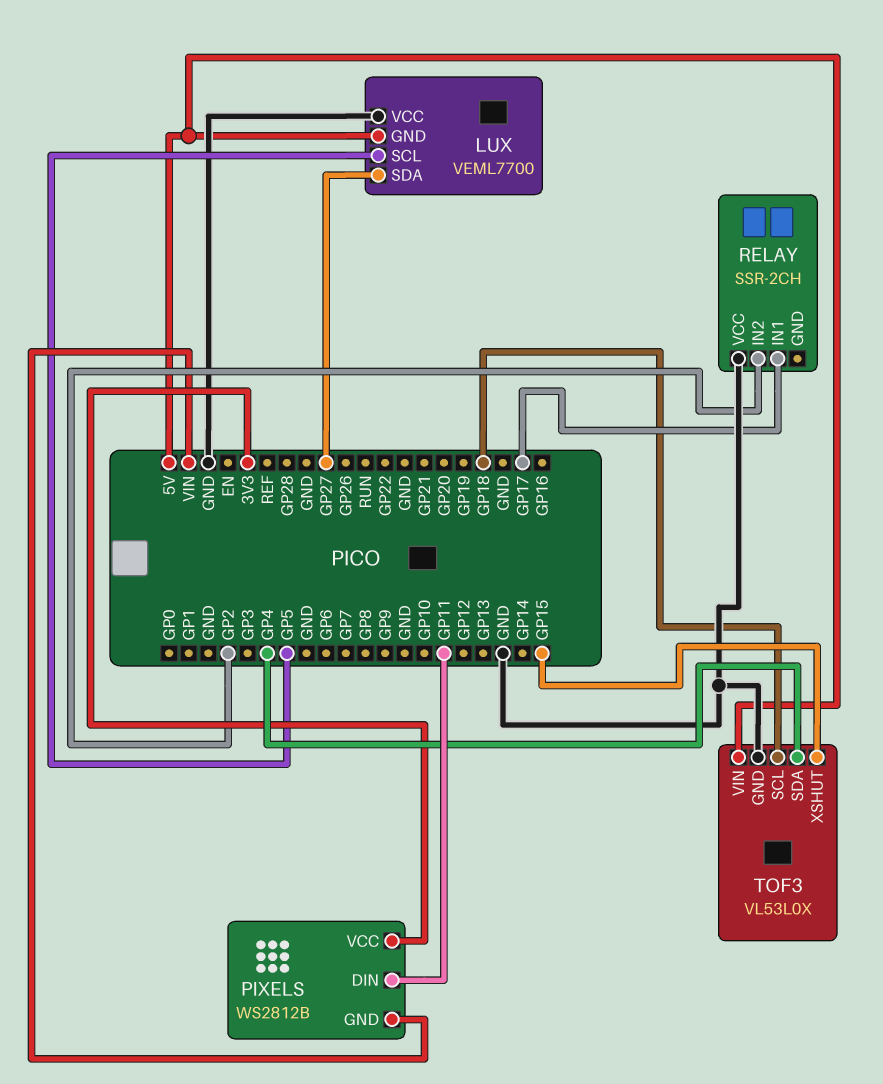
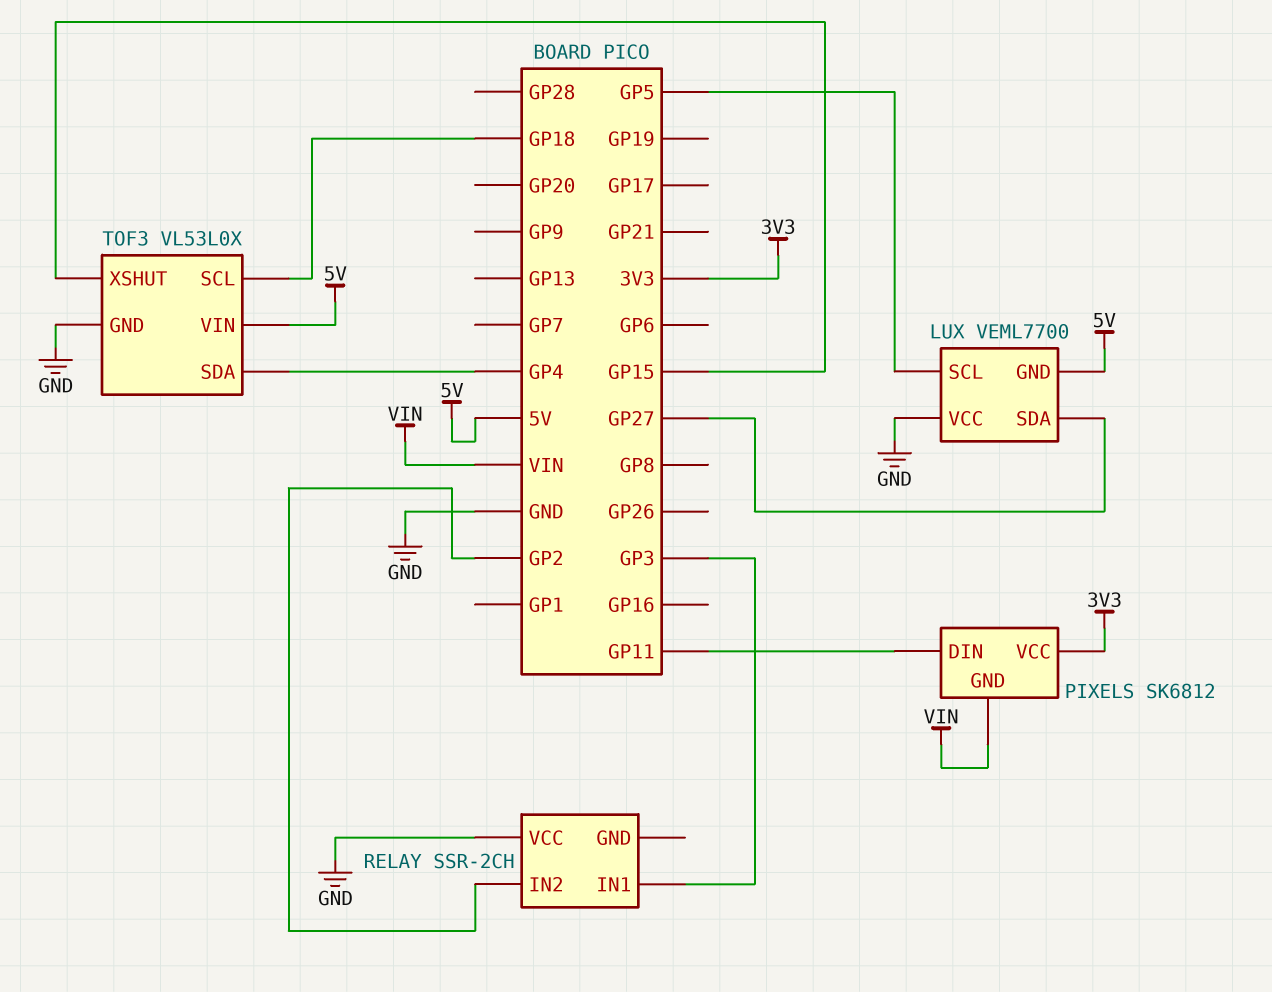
PIXELS: WS2812B -> SK6812
RELAY pin IN1: GP17 -> GP3

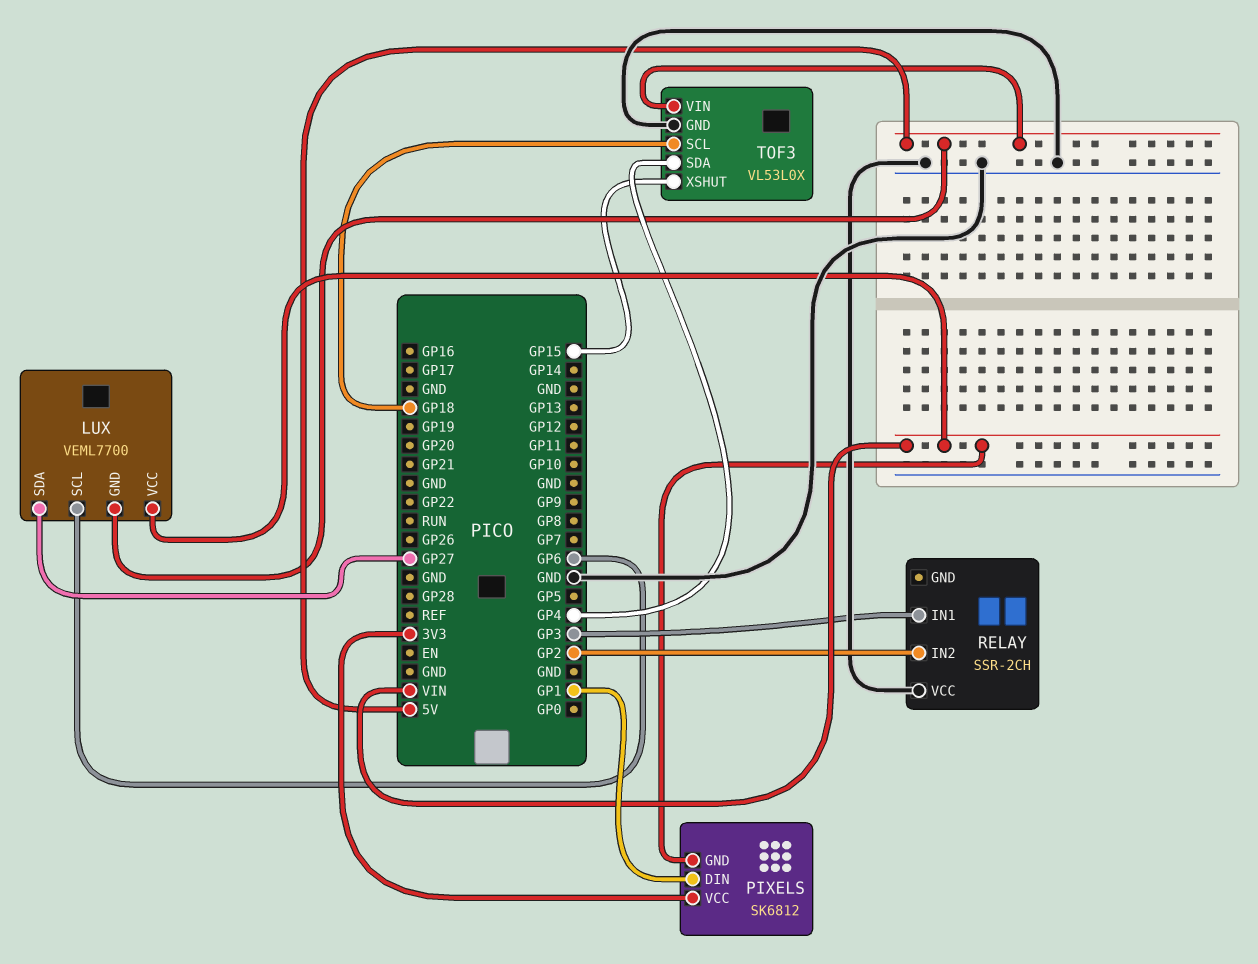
LUX pin SCL: GP5 -> GP6
LUX pin VCC: GND -> VIN
PIXELS pin DIN: GP11 -> GP1

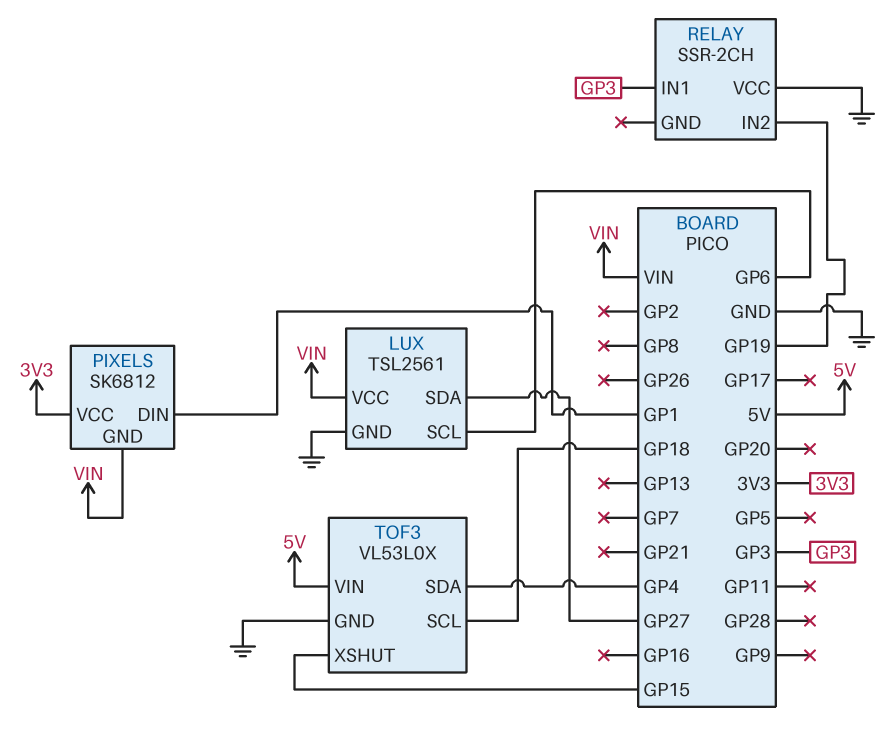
LUX: VEML7700 -> TSL2561
LUX pin GND: 5V -> GND
RELAY pin IN2: GP2 -> GP19

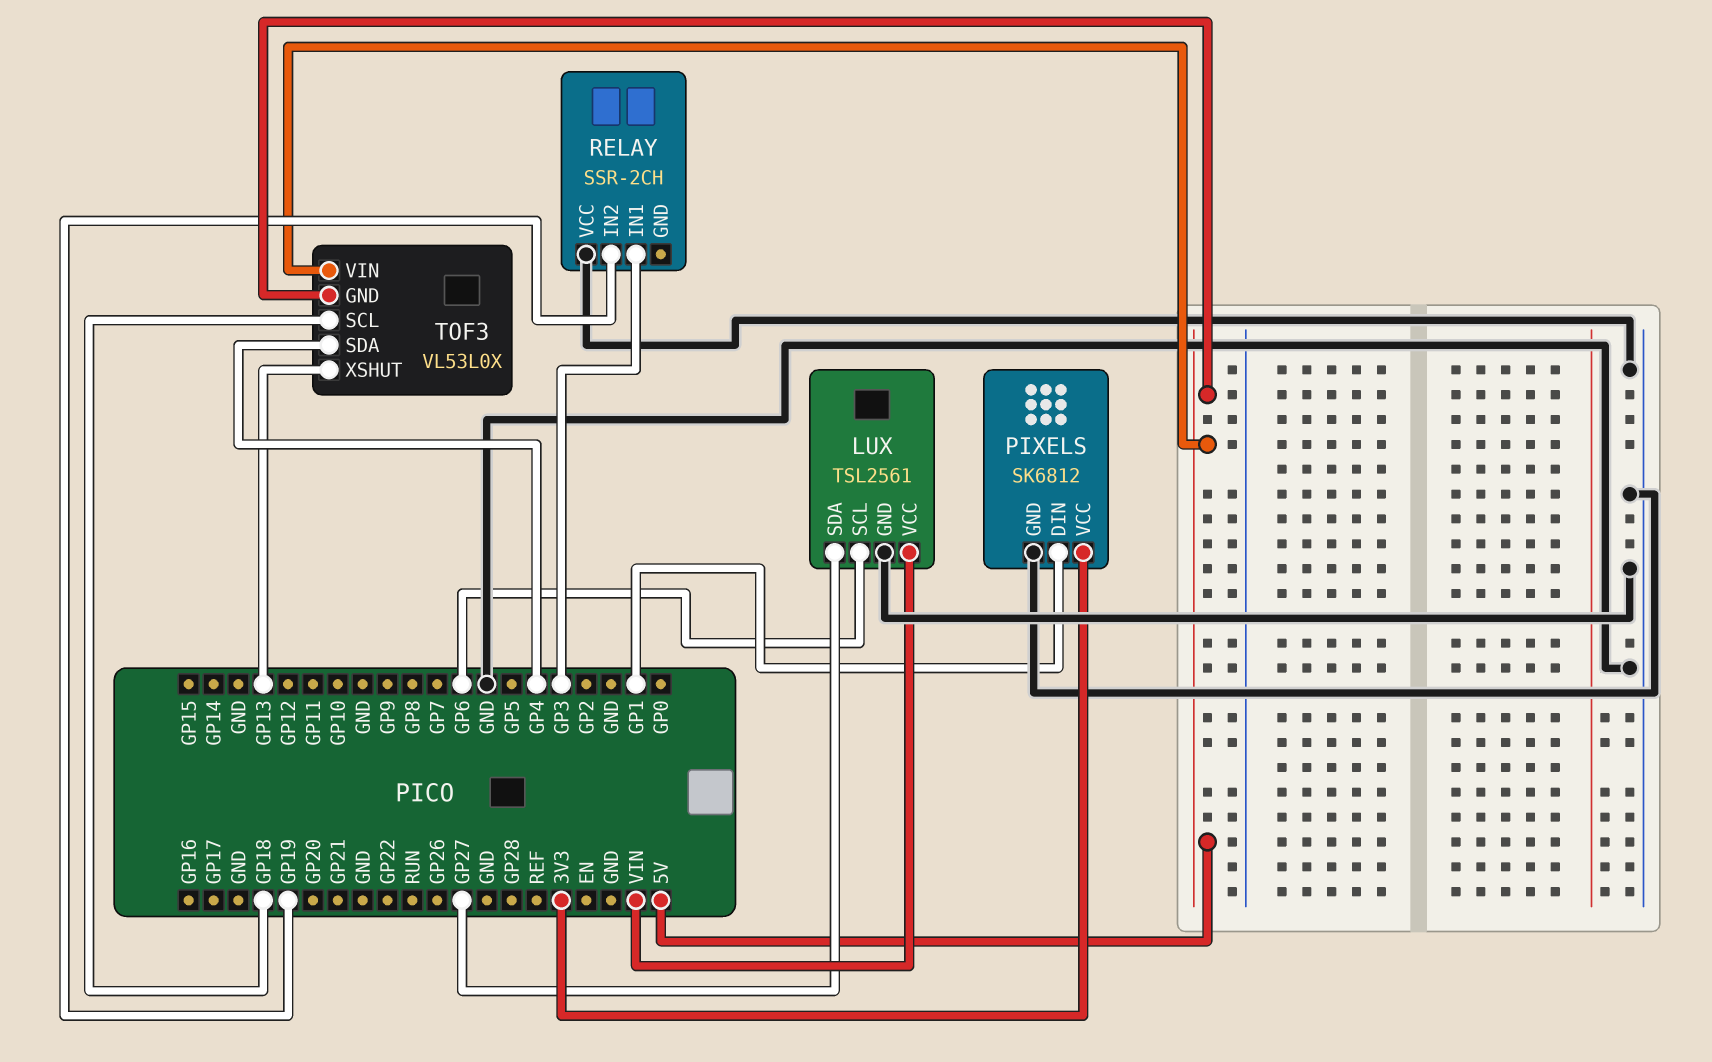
PIXELS pin GND: VIN -> GND
TOF3 pin GND: GND -> 5V
TOF3 pin XSHUT: GP15 -> GP13

